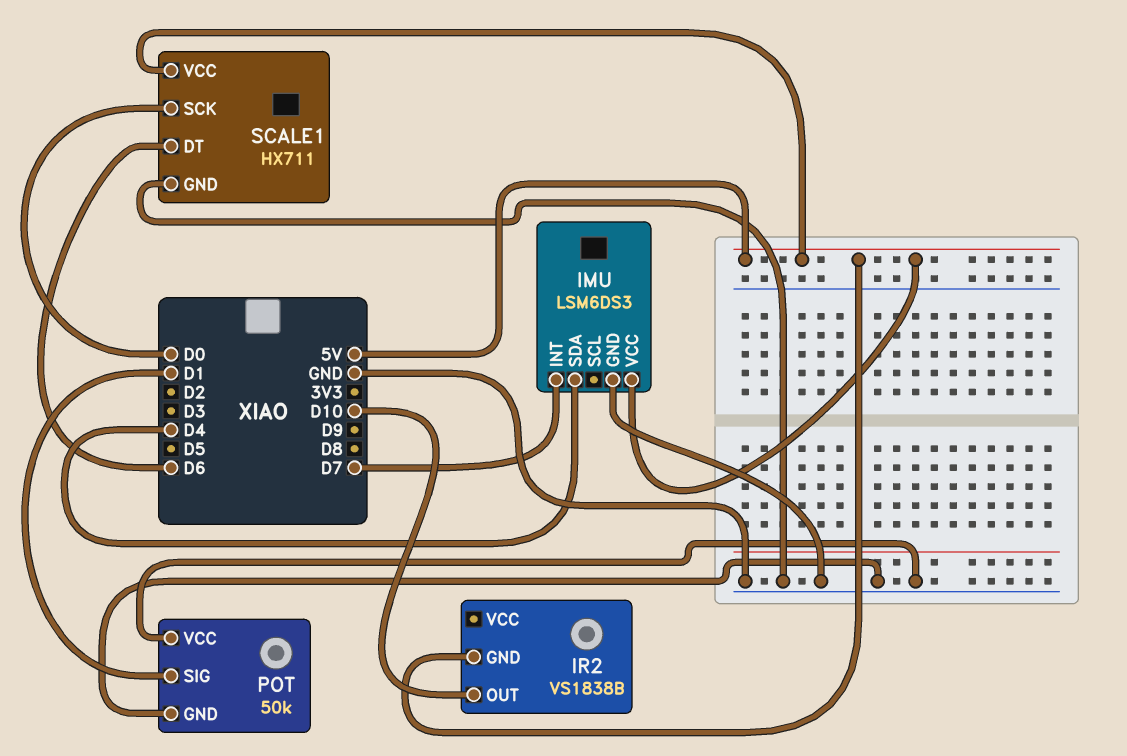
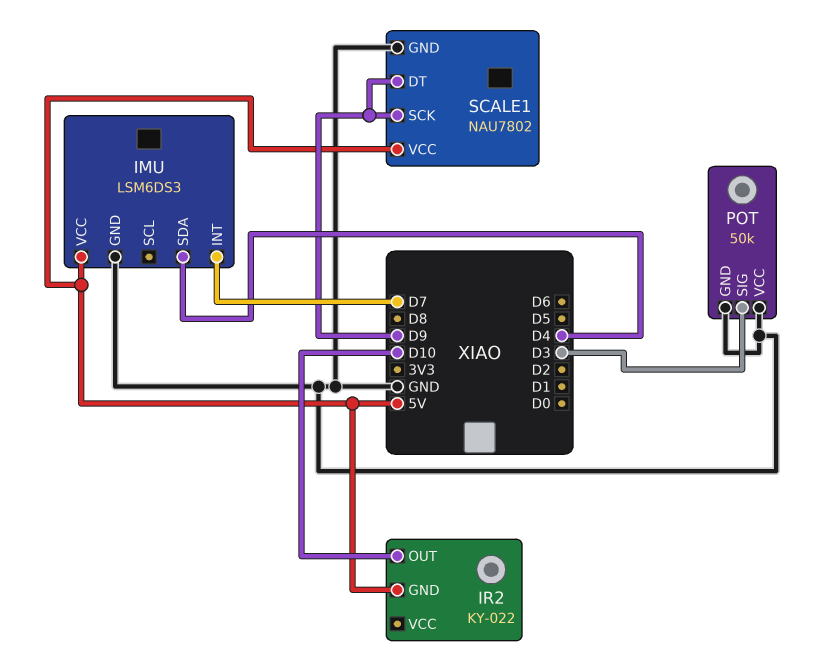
IR2: VS1838B -> KY-022
POT pin SIG: D1 -> D3
SCALE1: HX711 -> NAU7802
SCALE1 pin DT: D6 -> D9
SCALE1 pin SCK: D0 -> D9

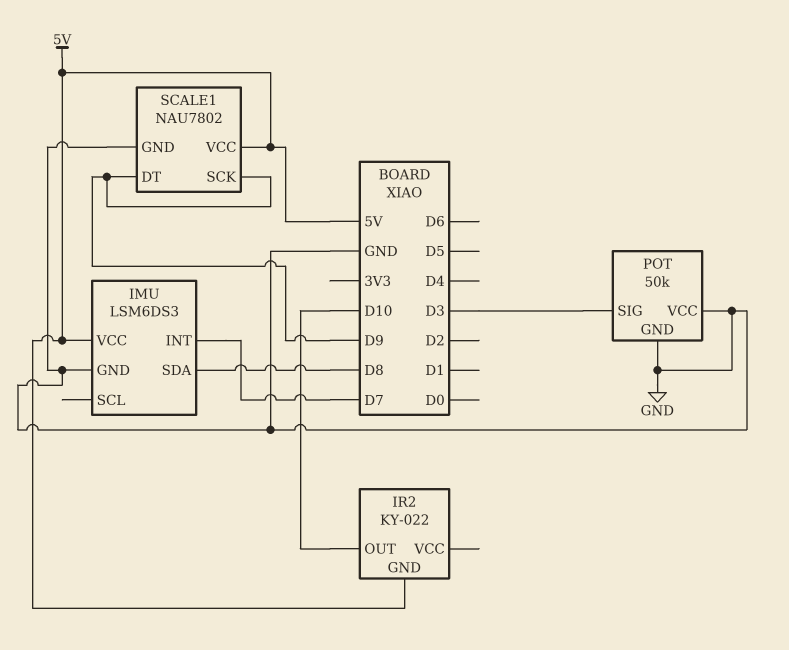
IMU pin SDA: D4 -> D8

